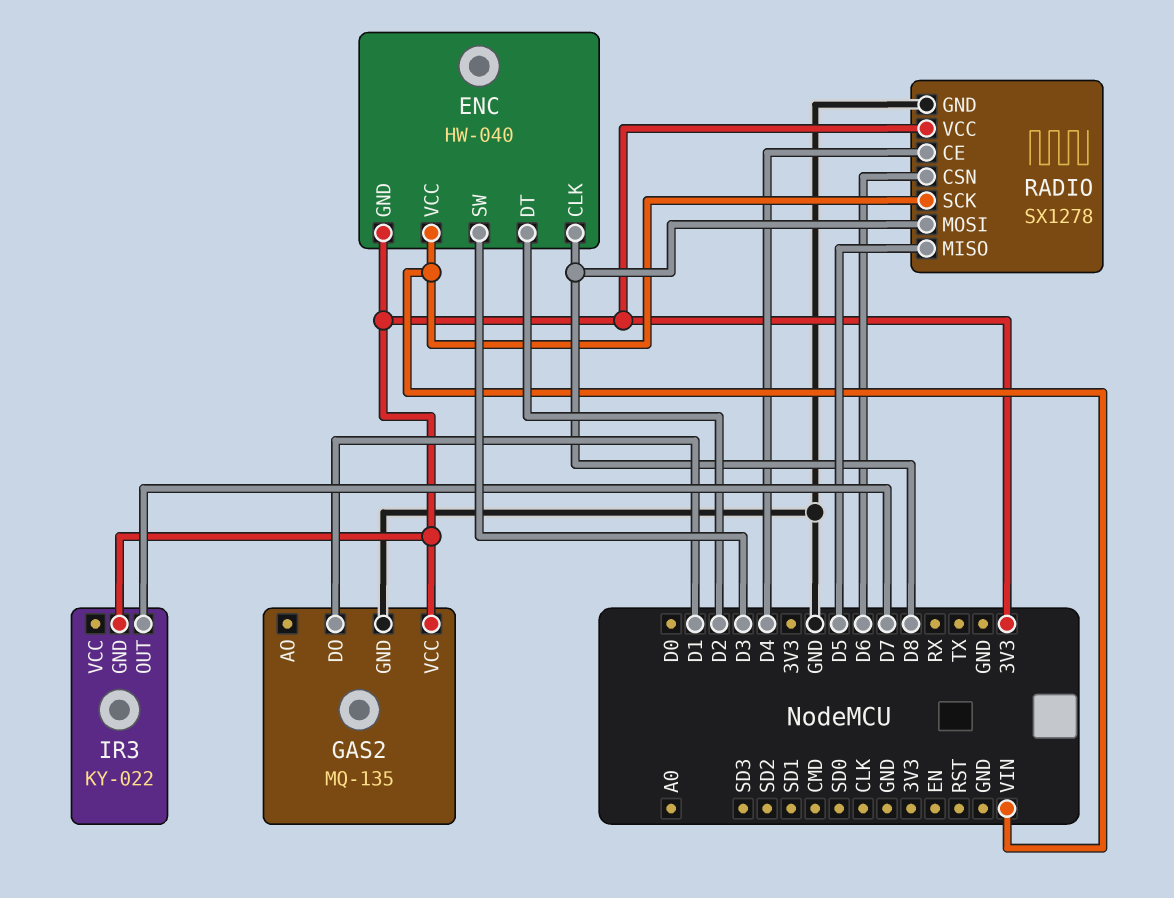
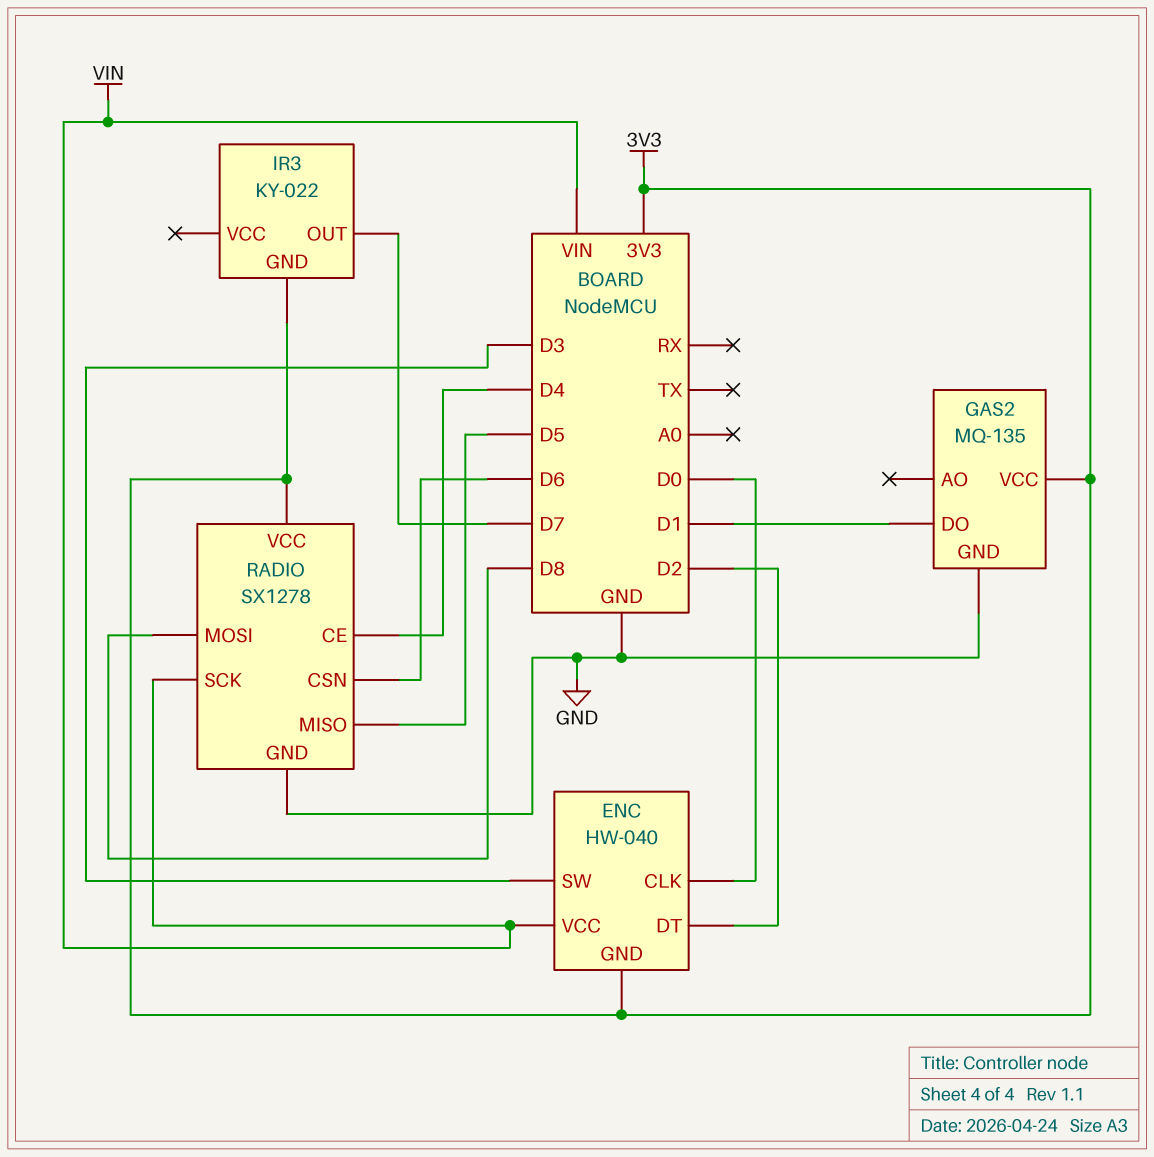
ENC pin CLK: D8 -> D0

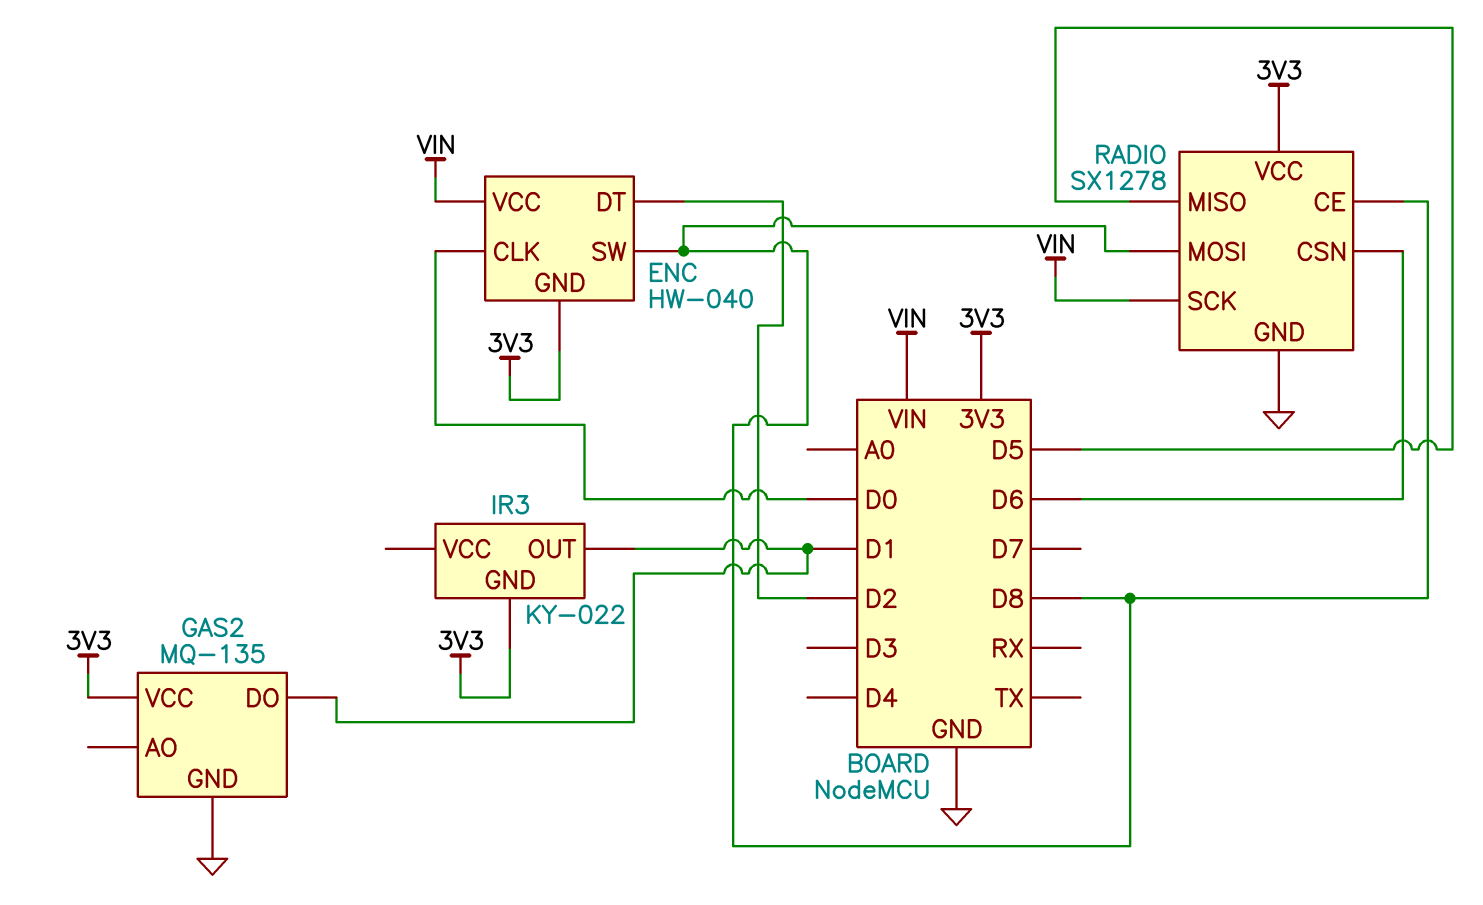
ENC pin SW: D3 -> D8
IR3 pin OUT: D7 -> D1
RADIO pin CE: D4 -> D8

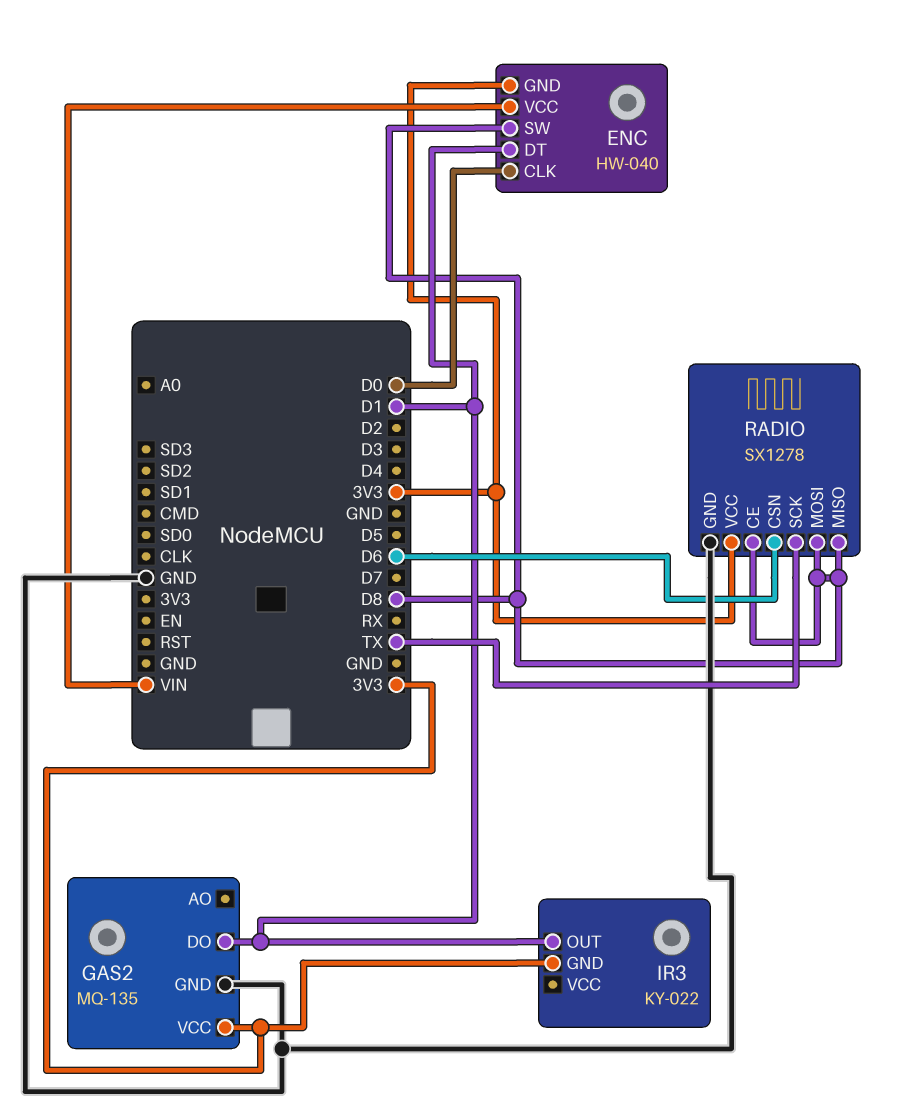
ENC pin DT: D2 -> D1
RADIO pin MISO: D5 -> D8
RADIO pin SCK: VIN -> TX

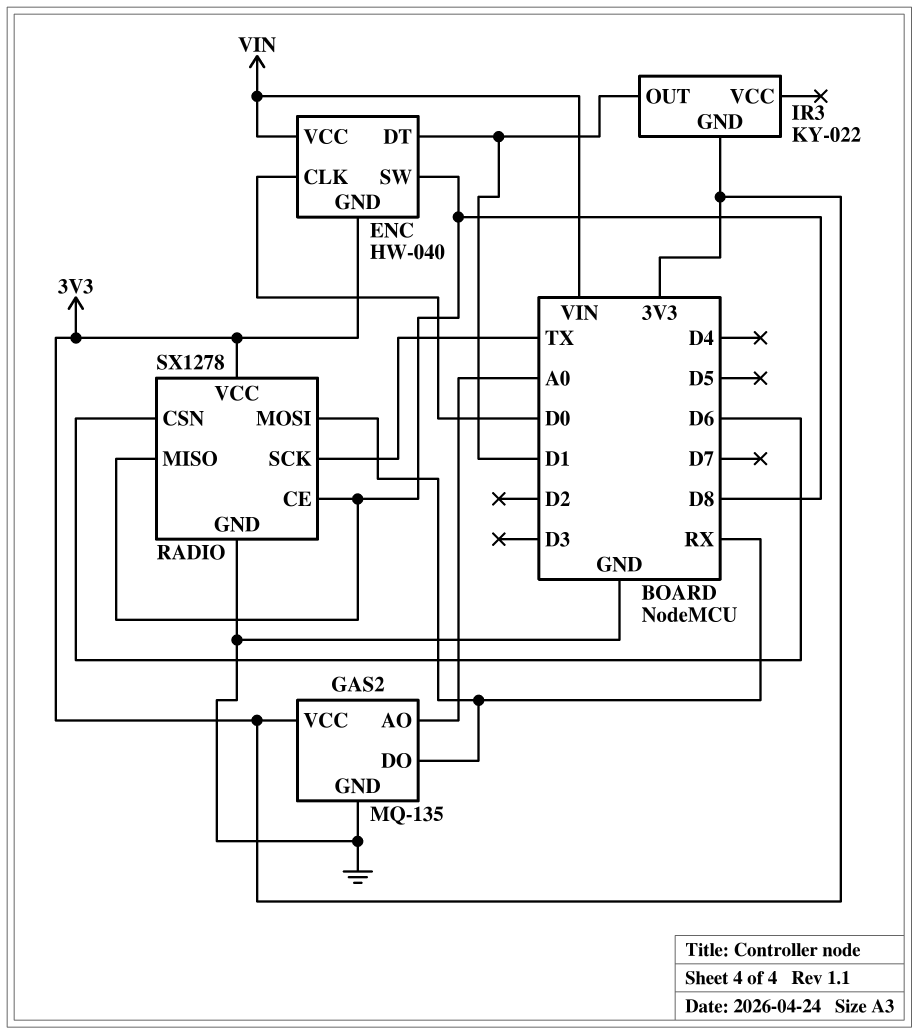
GAS2 pin AO: none -> A0
GAS2 pin DO: D1 -> RX
RADIO pin MOSI: D8 -> RX

